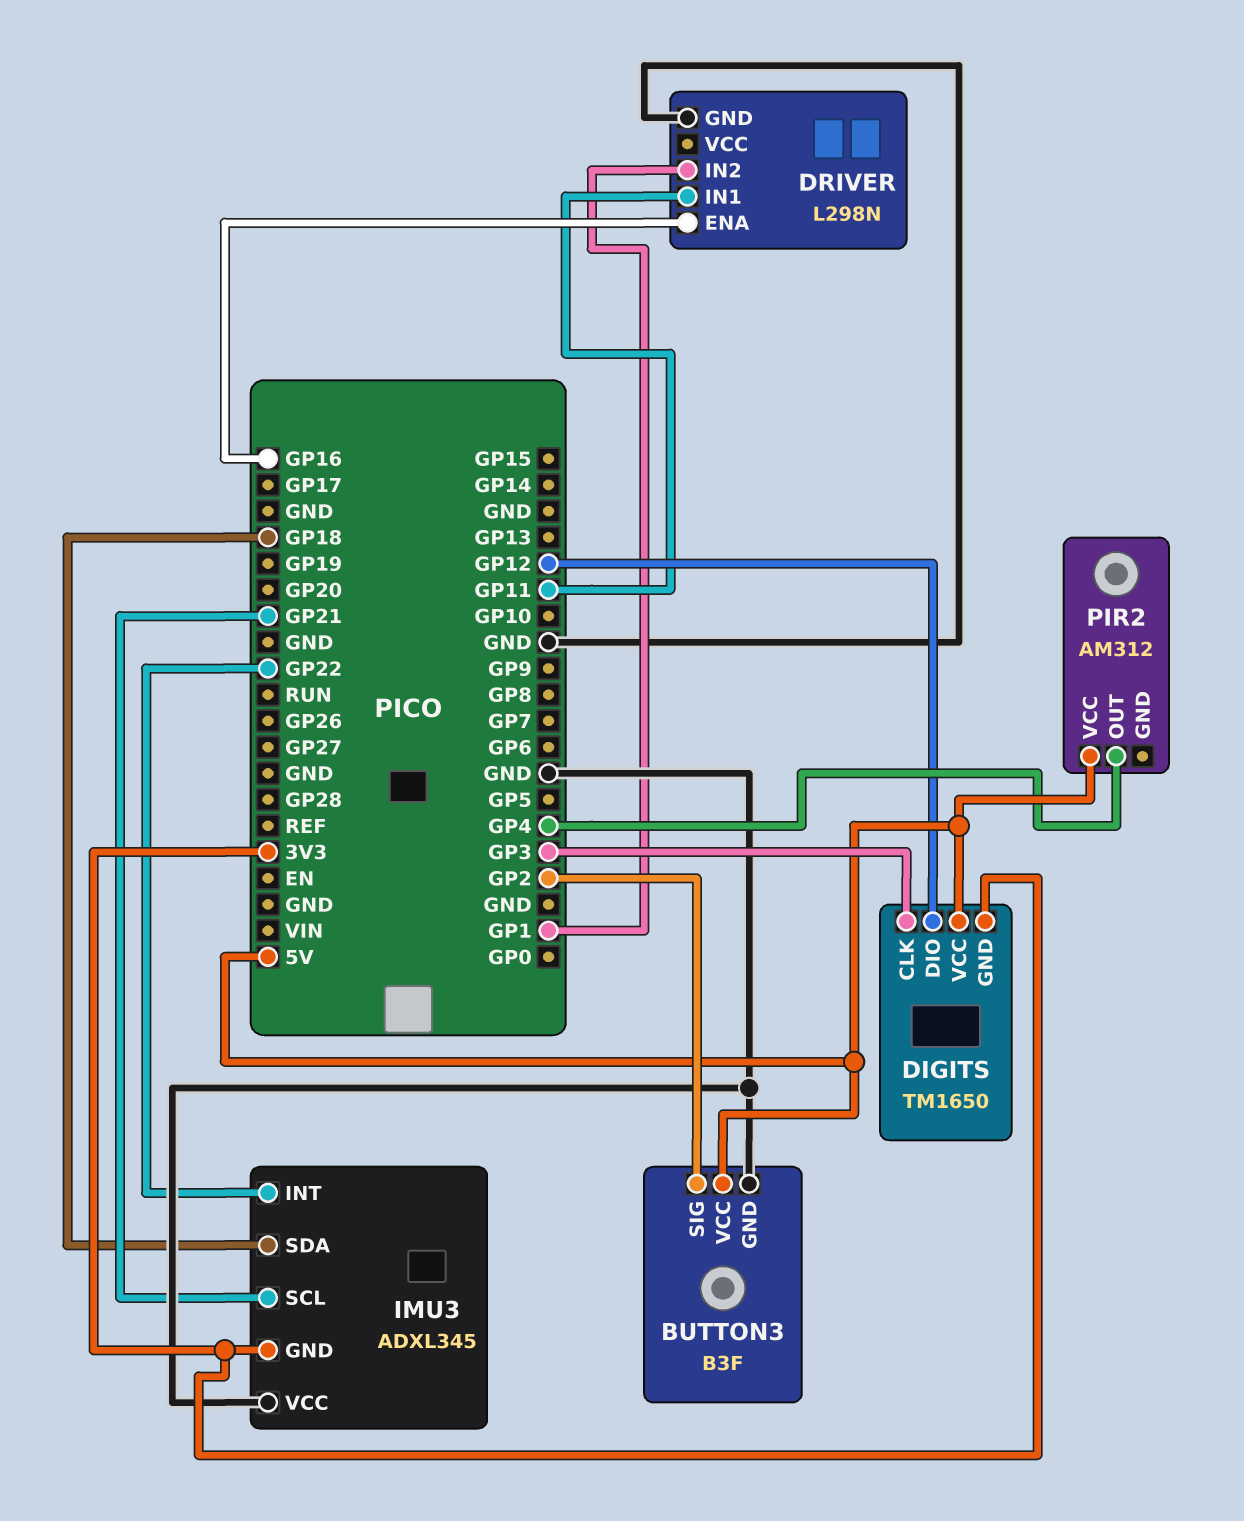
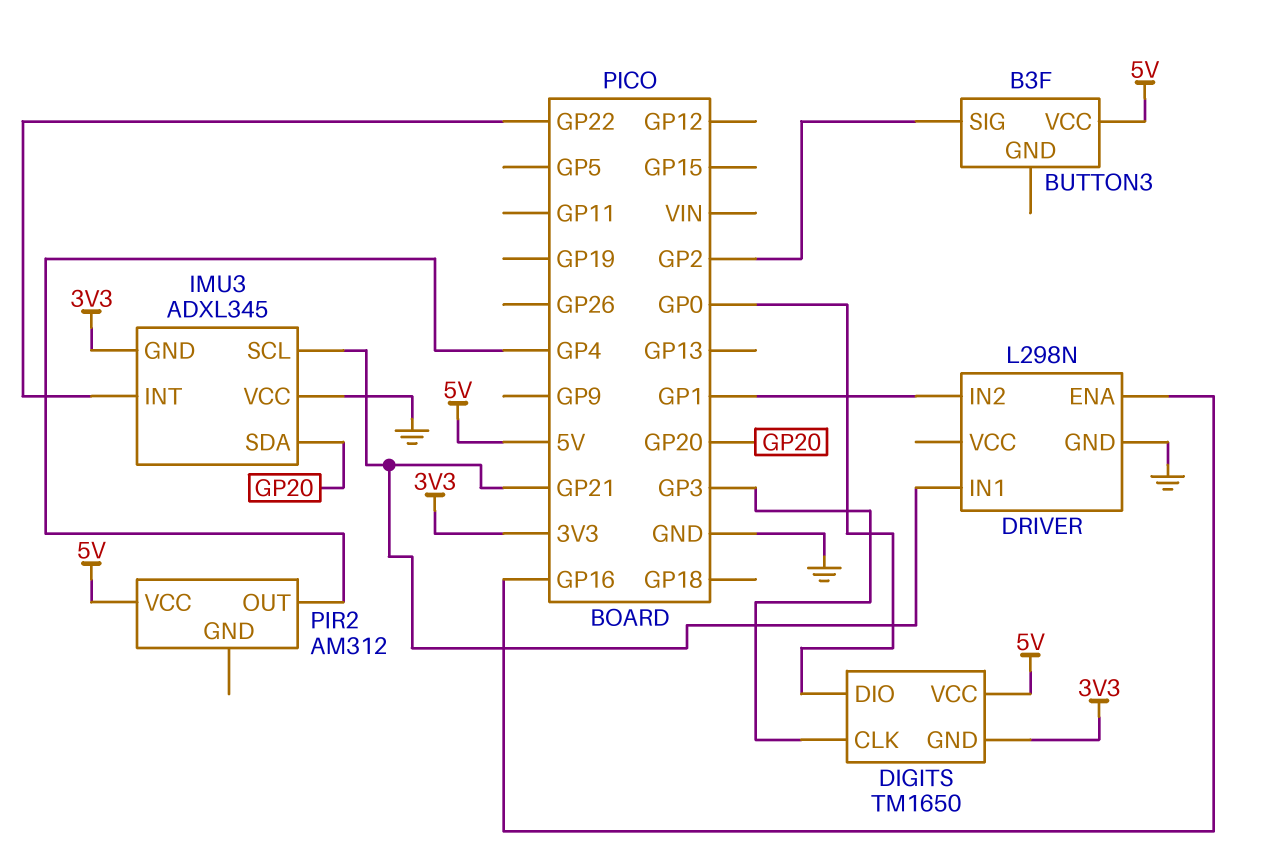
BUTTON3 pin GND: GND -> none
DIGITS pin DIO: GP12 -> GP0
DRIVER pin IN1: GP11 -> GP21
IMU3 pin SDA: GP18 -> GP20

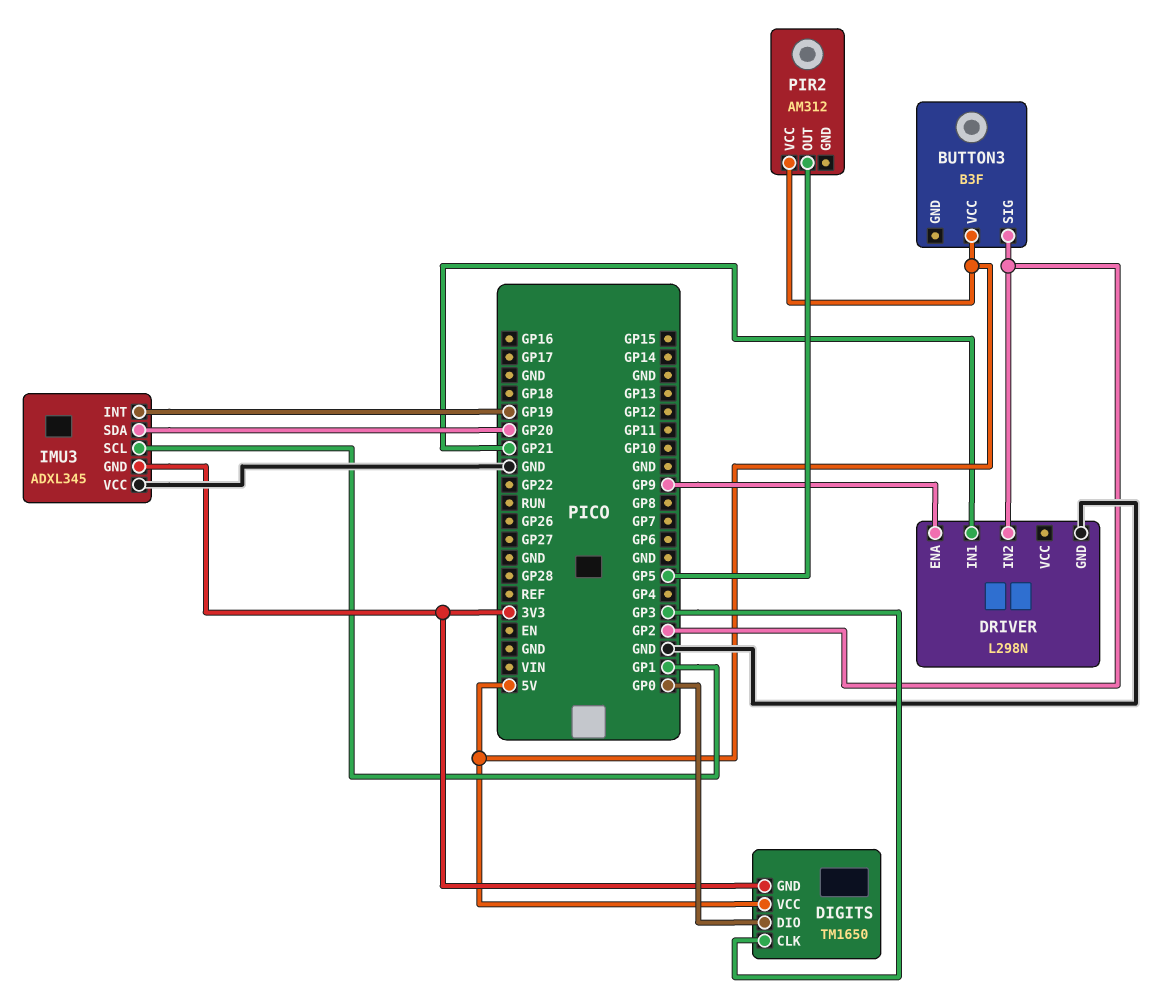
DRIVER pin ENA: GP16 -> GP9
DRIVER pin IN2: GP1 -> GP2
IMU3 pin INT: GP22 -> GP19
IMU3 pin SCL: GP21 -> GP1
PIR2 pin OUT: GP4 -> GP5

